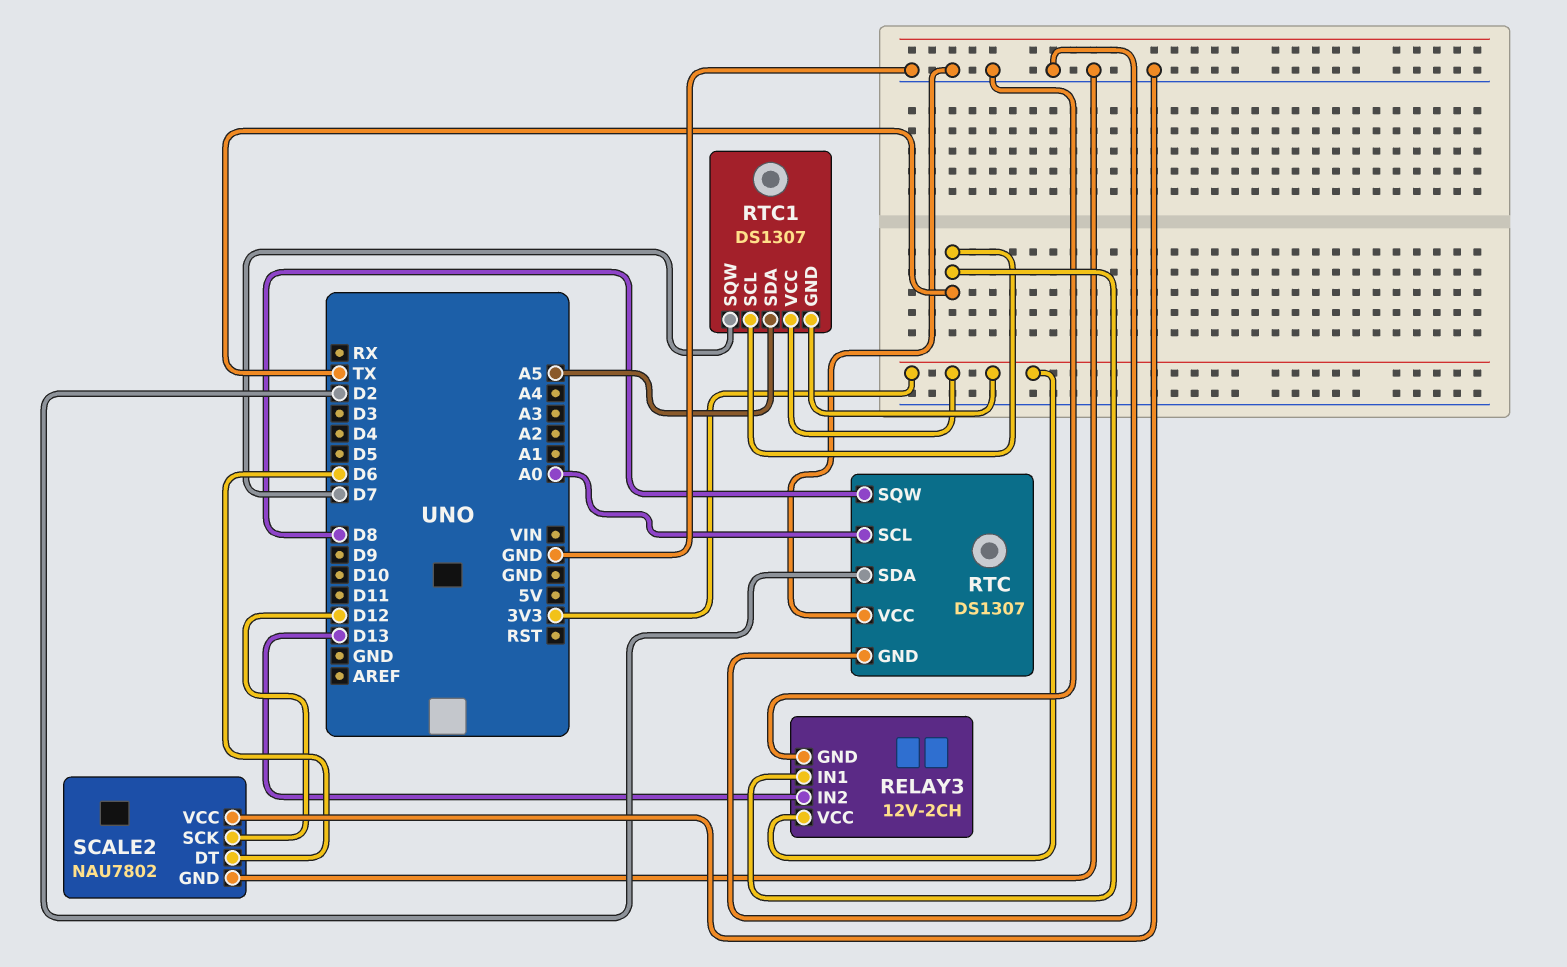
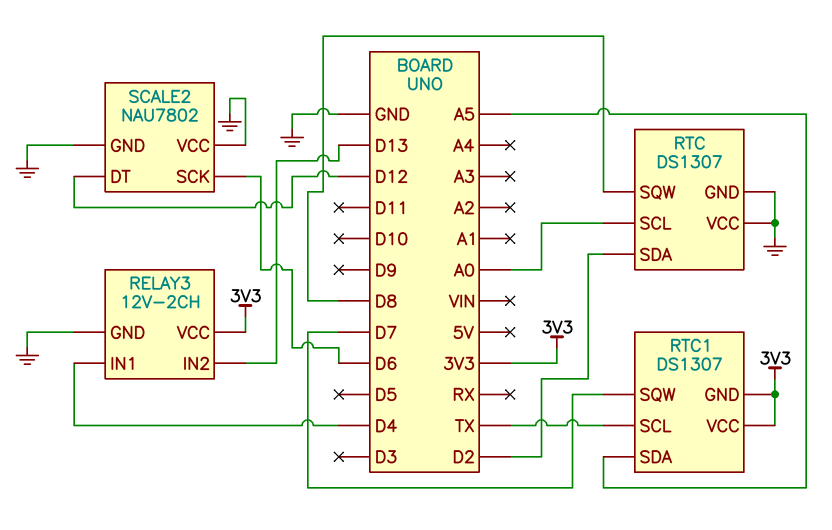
RELAY3 pin IN1: TX -> D4
SCALE2 pin DT: D6 -> D12
SCALE2 pin SCK: D12 -> D6

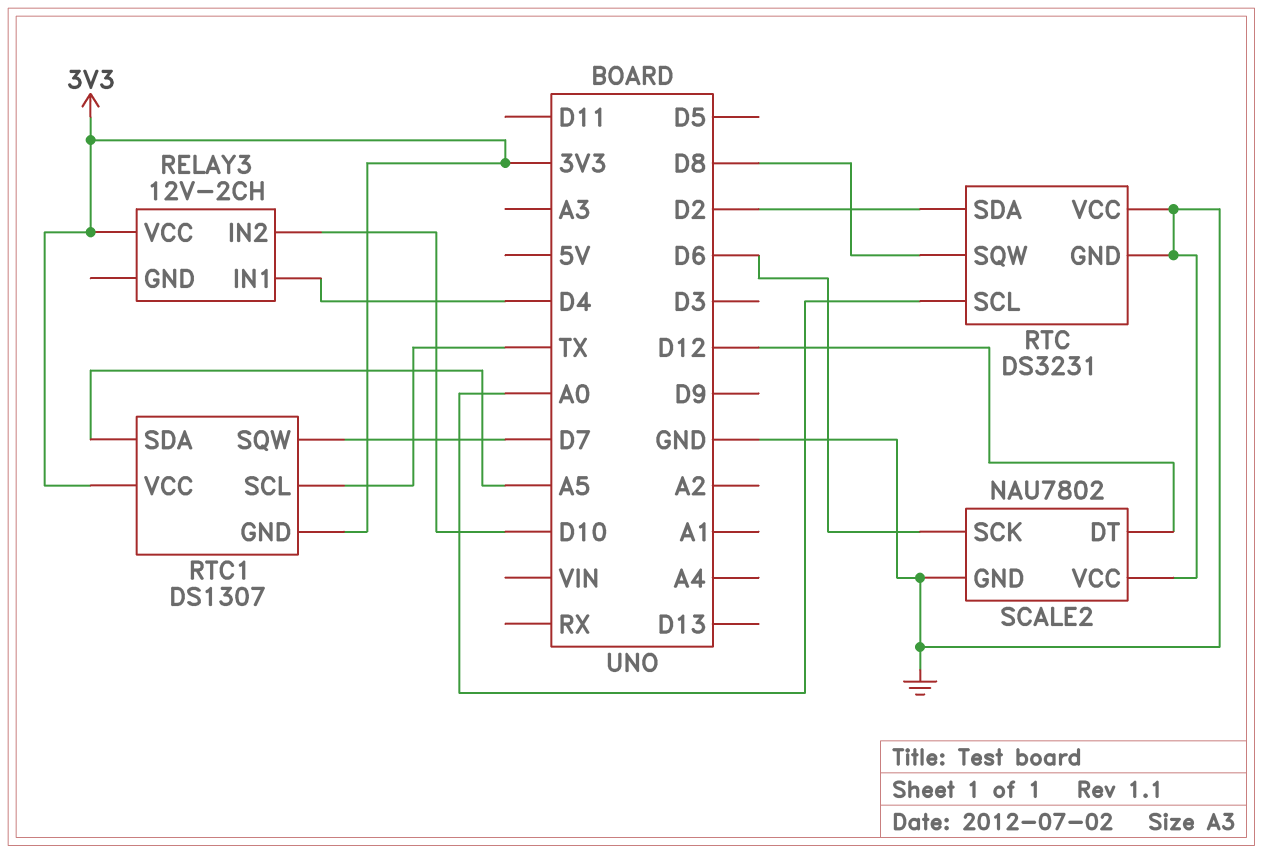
RELAY3 pin GND: GND -> none
RELAY3 pin IN2: D13 -> D10
RTC: DS1307 -> DS3231

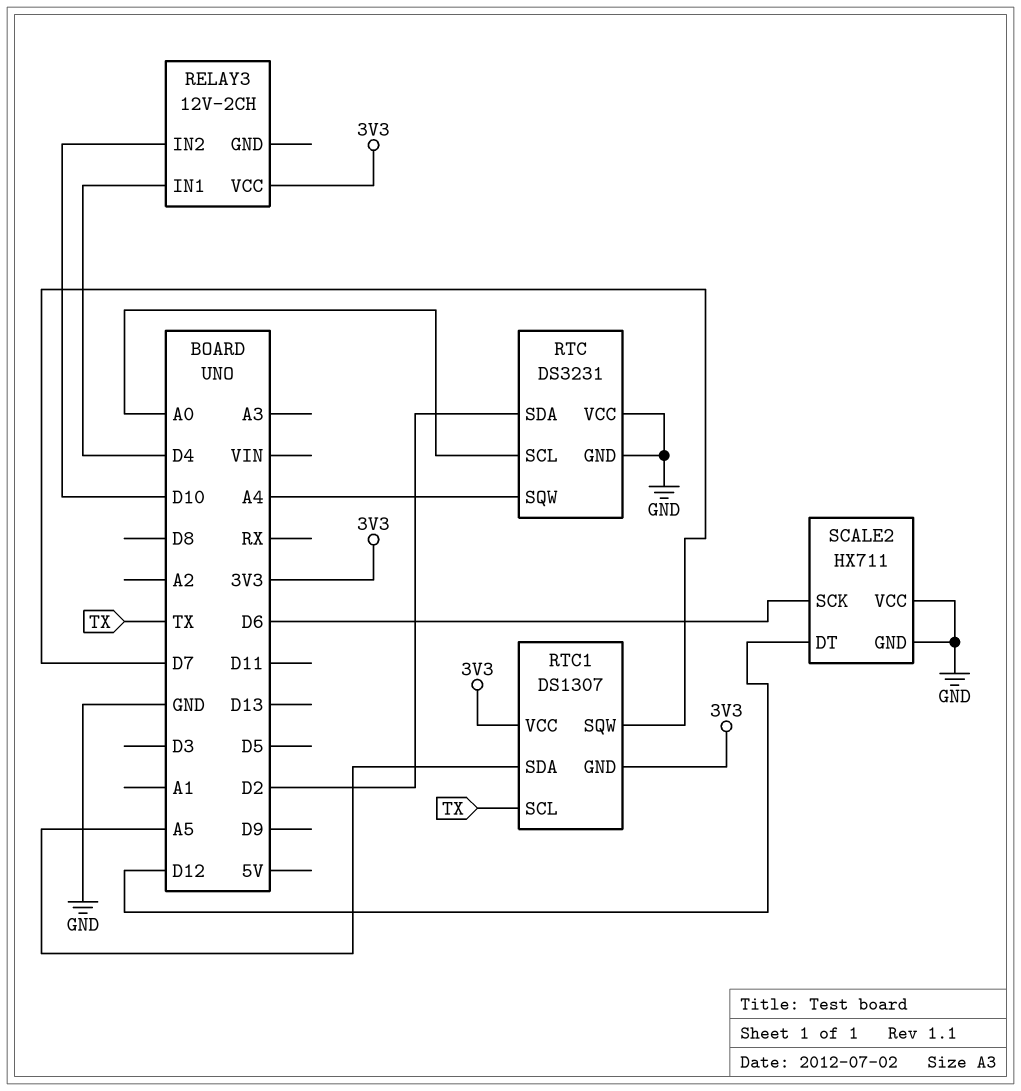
RTC pin SQW: D8 -> A4
SCALE2: NAU7802 -> HX711

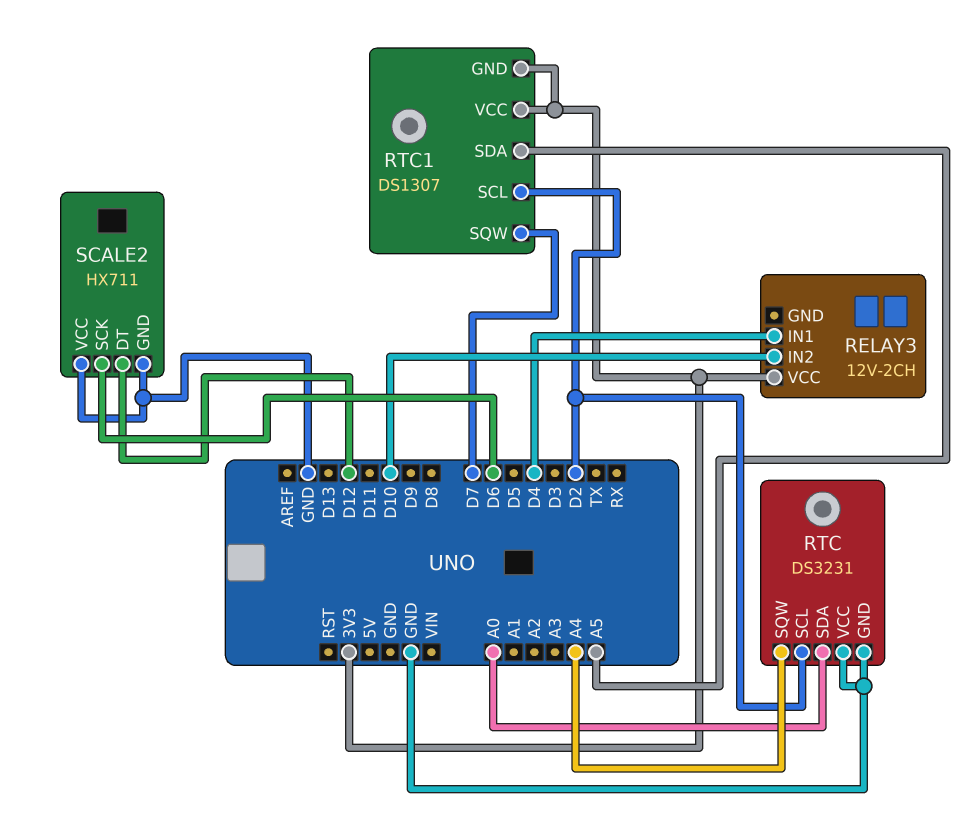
RTC pin SCL: A0 -> D2
RTC pin SDA: D2 -> A0
RTC1 pin SCL: TX -> D2

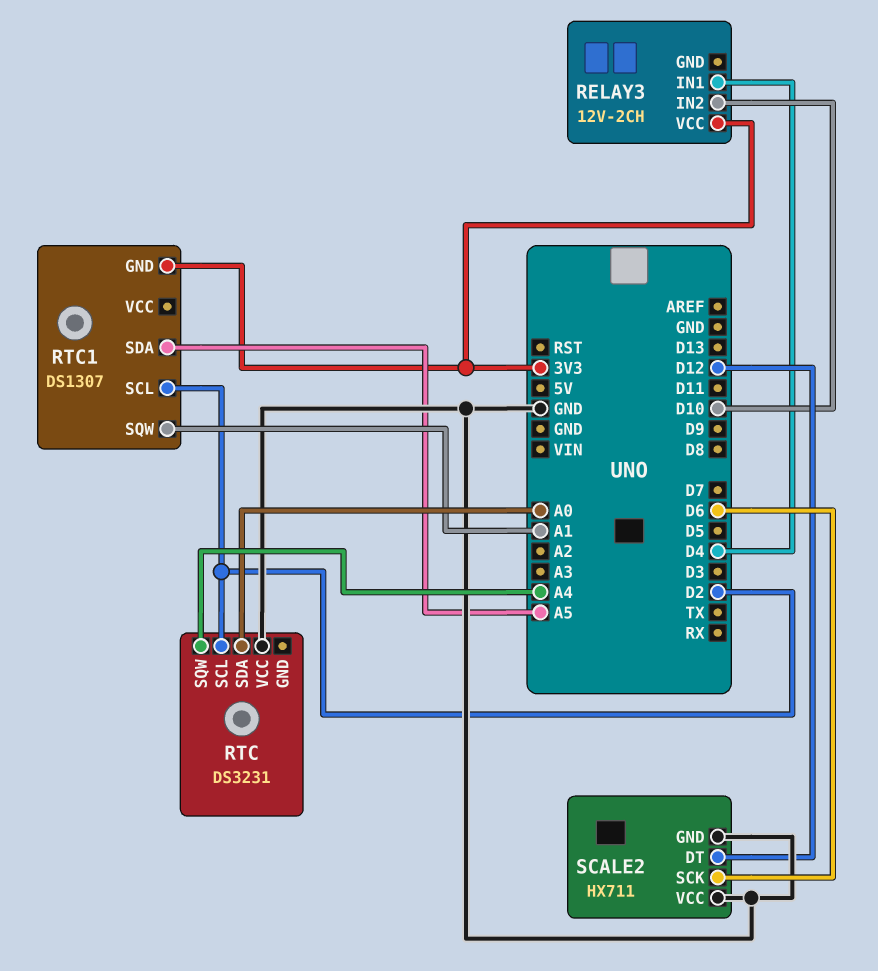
RTC pin GND: GND -> none
RTC1 pin SQW: D7 -> A1
RTC1 pin VCC: 3V3 -> none

